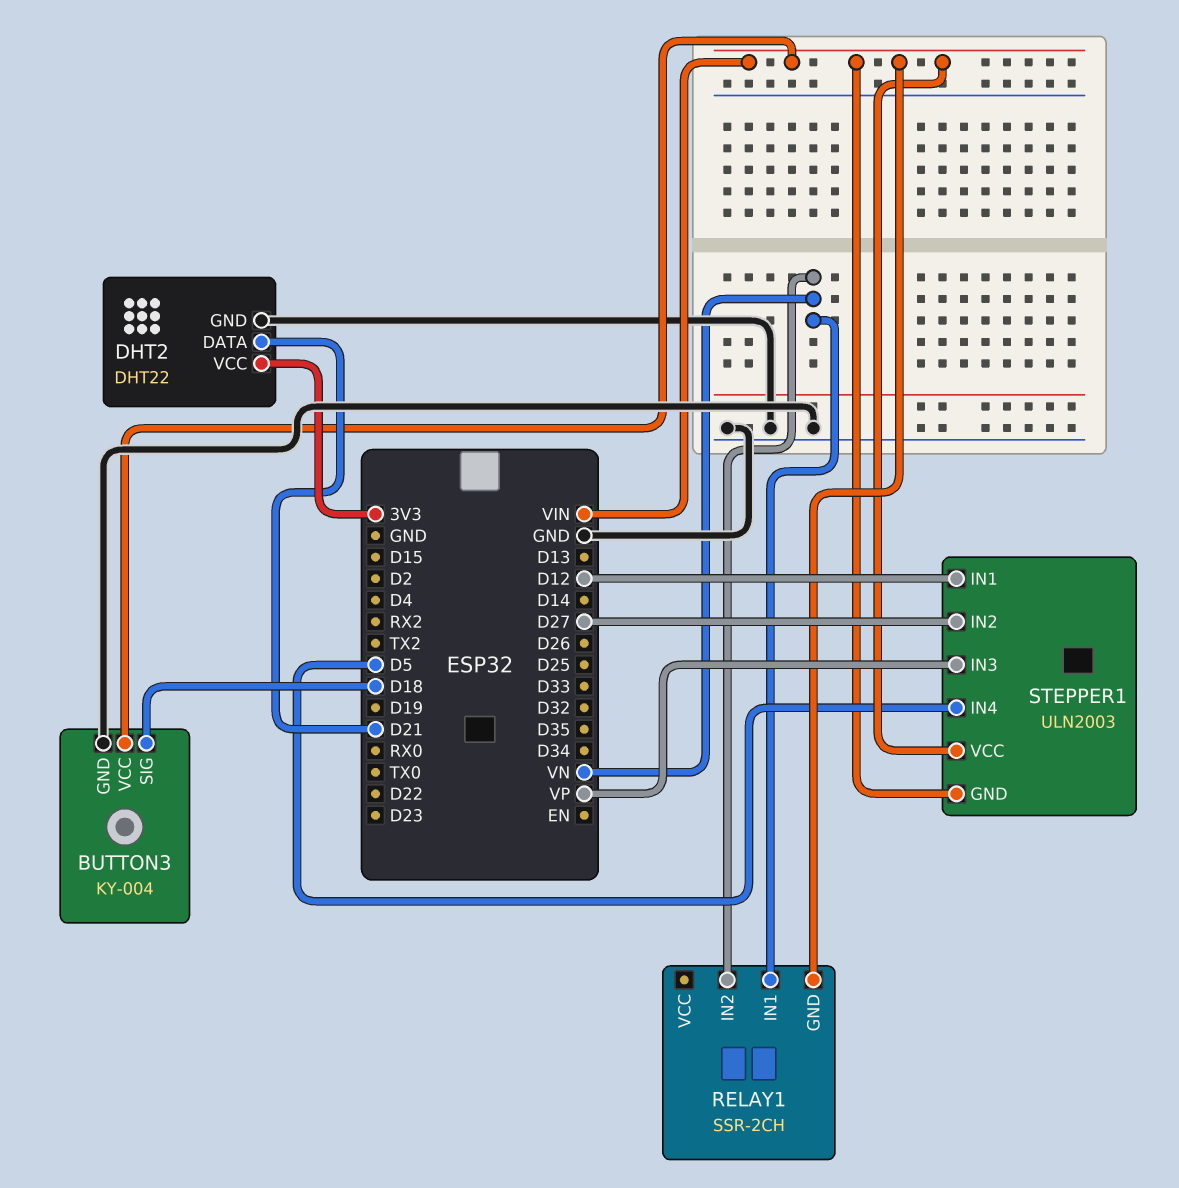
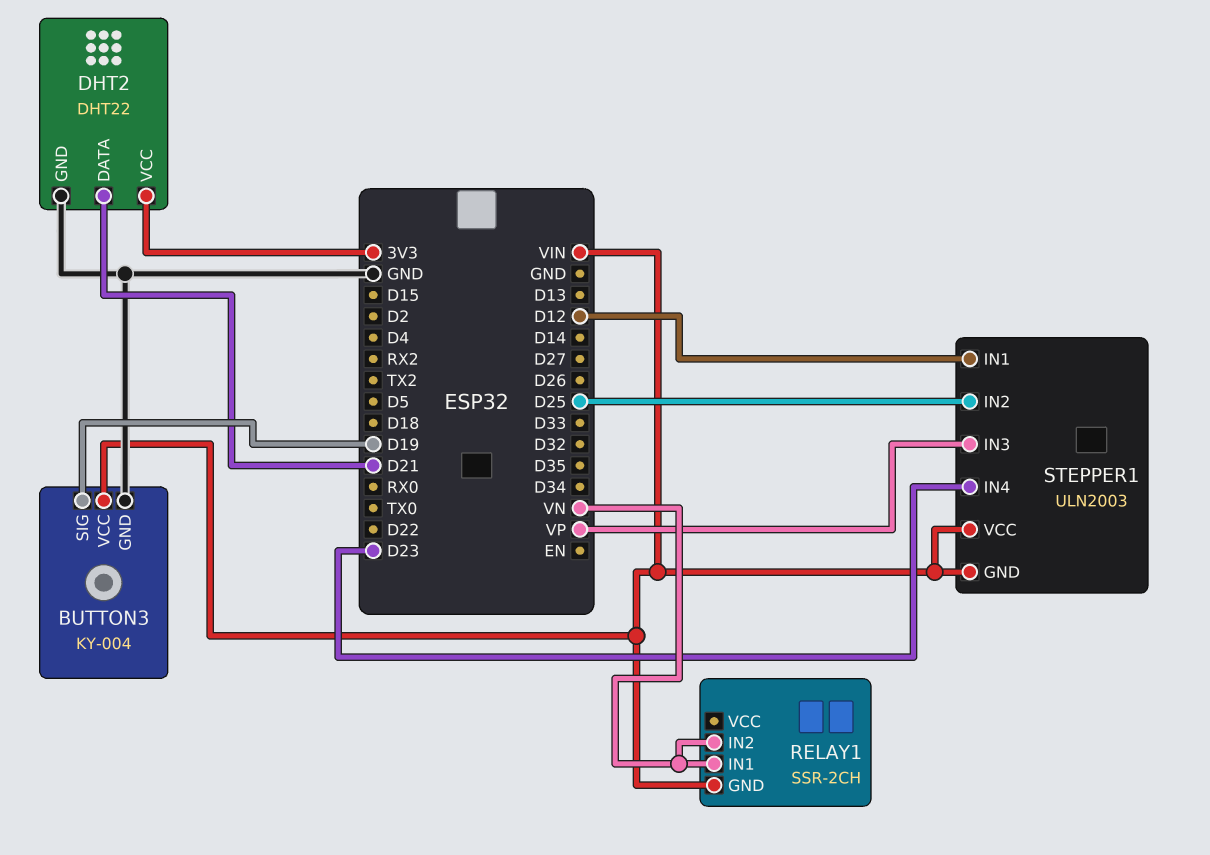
BUTTON3 pin SIG: D18 -> D19
STEPPER1 pin IN2: D27 -> D25
STEPPER1 pin IN4: D5 -> D23

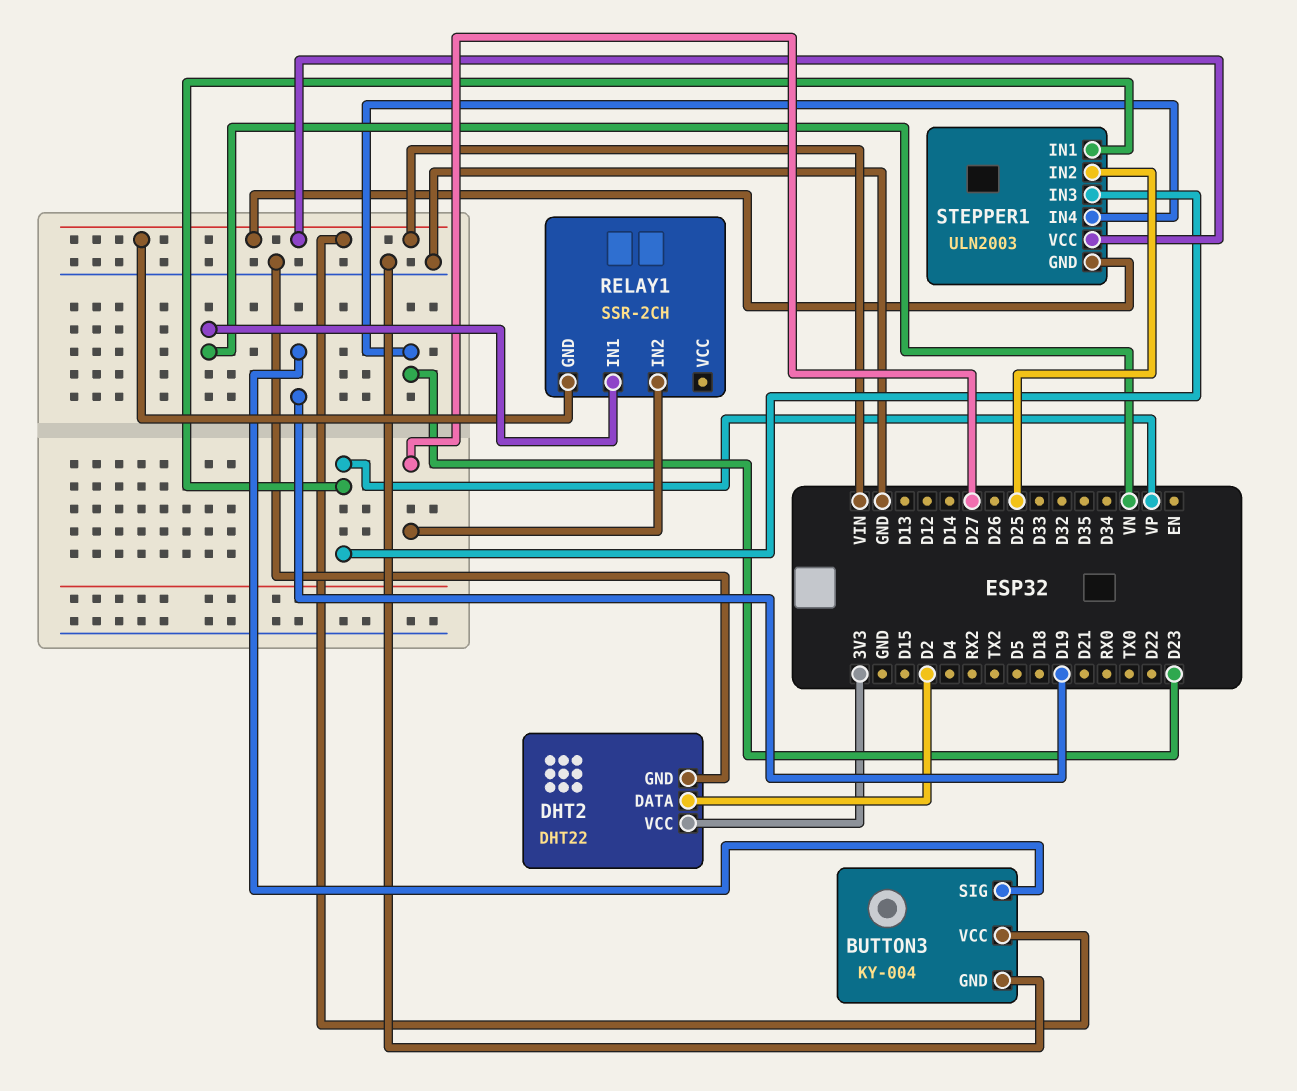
DHT2 pin DATA: D21 -> D2
RELAY1 pin IN2: VN -> D27
STEPPER1 pin IN1: D12 -> VP

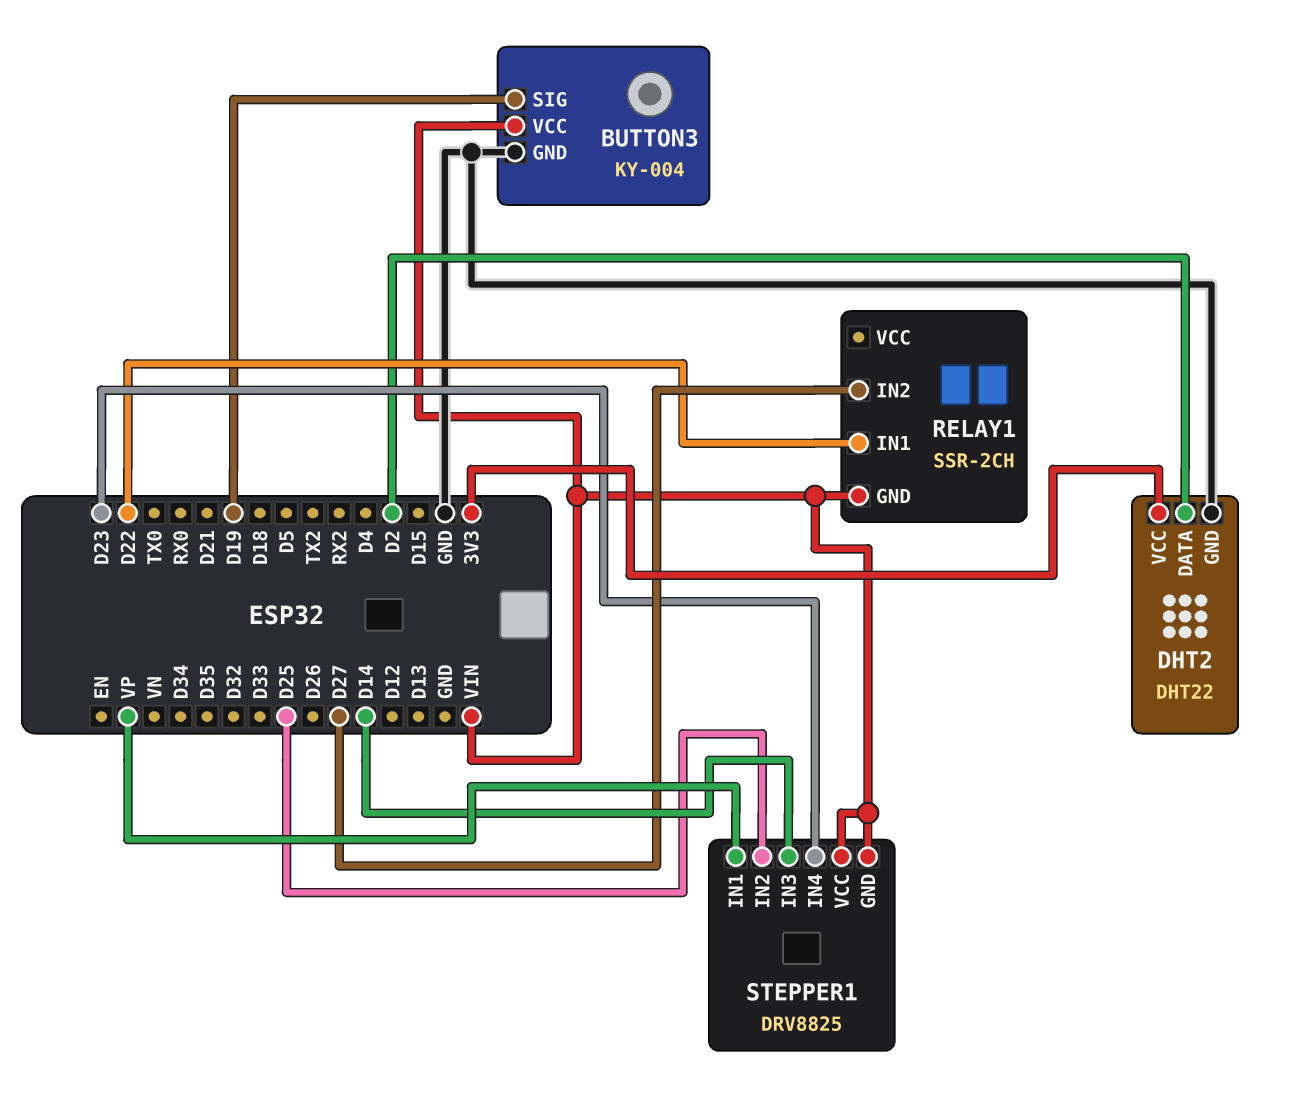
RELAY1 pin IN1: VN -> D22
STEPPER1: ULN2003 -> DRV8825
STEPPER1 pin IN3: VP -> D14

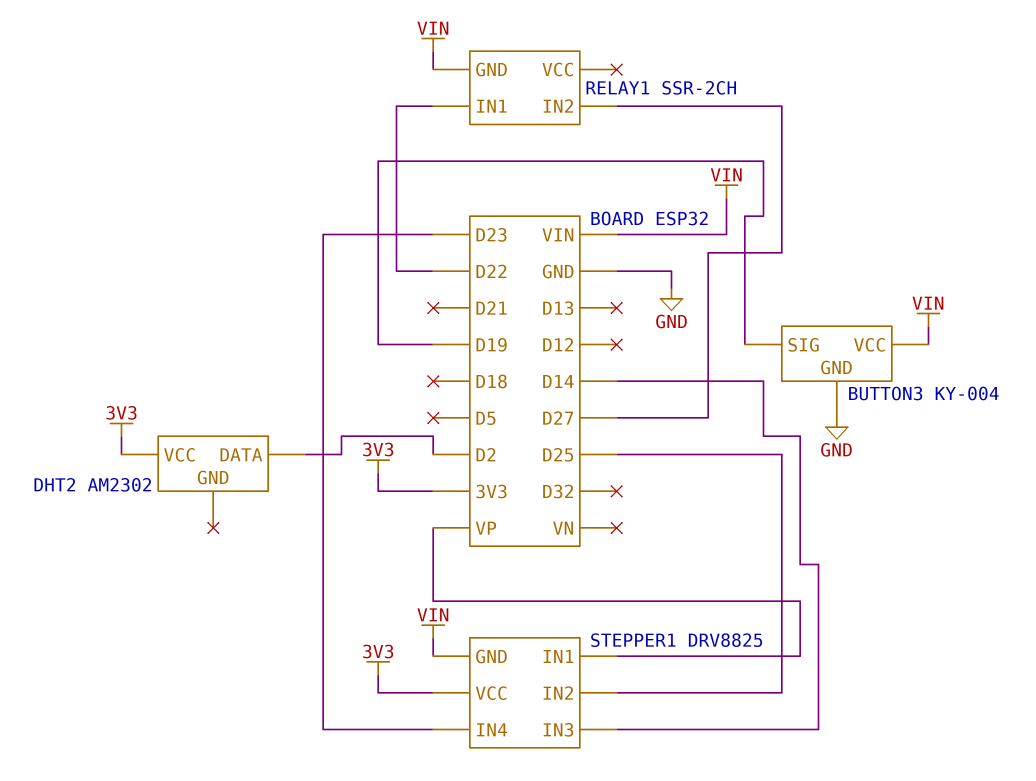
DHT2: DHT22 -> AM2302
DHT2 pin GND: GND -> none
STEPPER1 pin VCC: VIN -> 3V3

